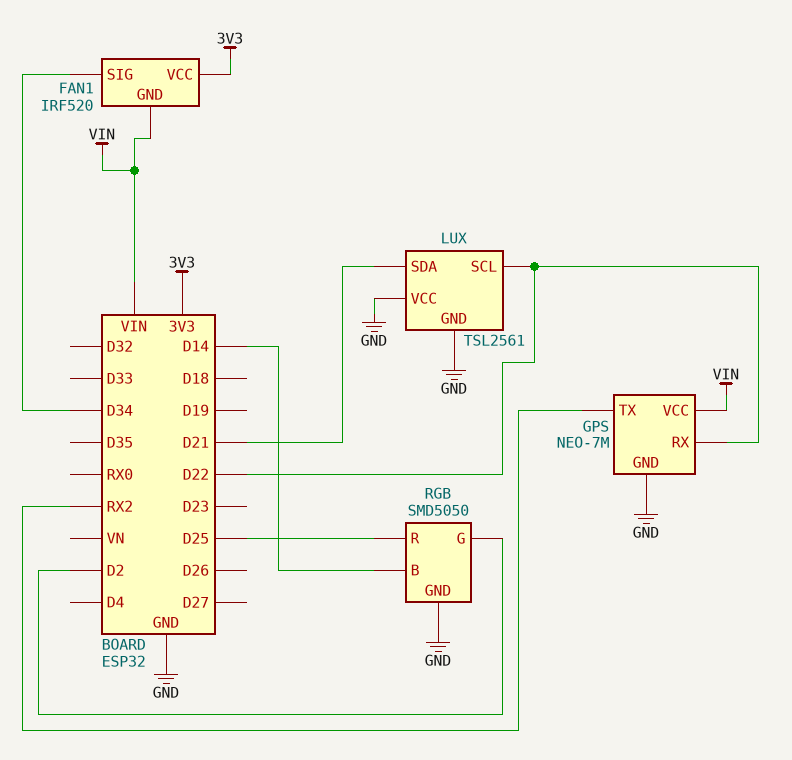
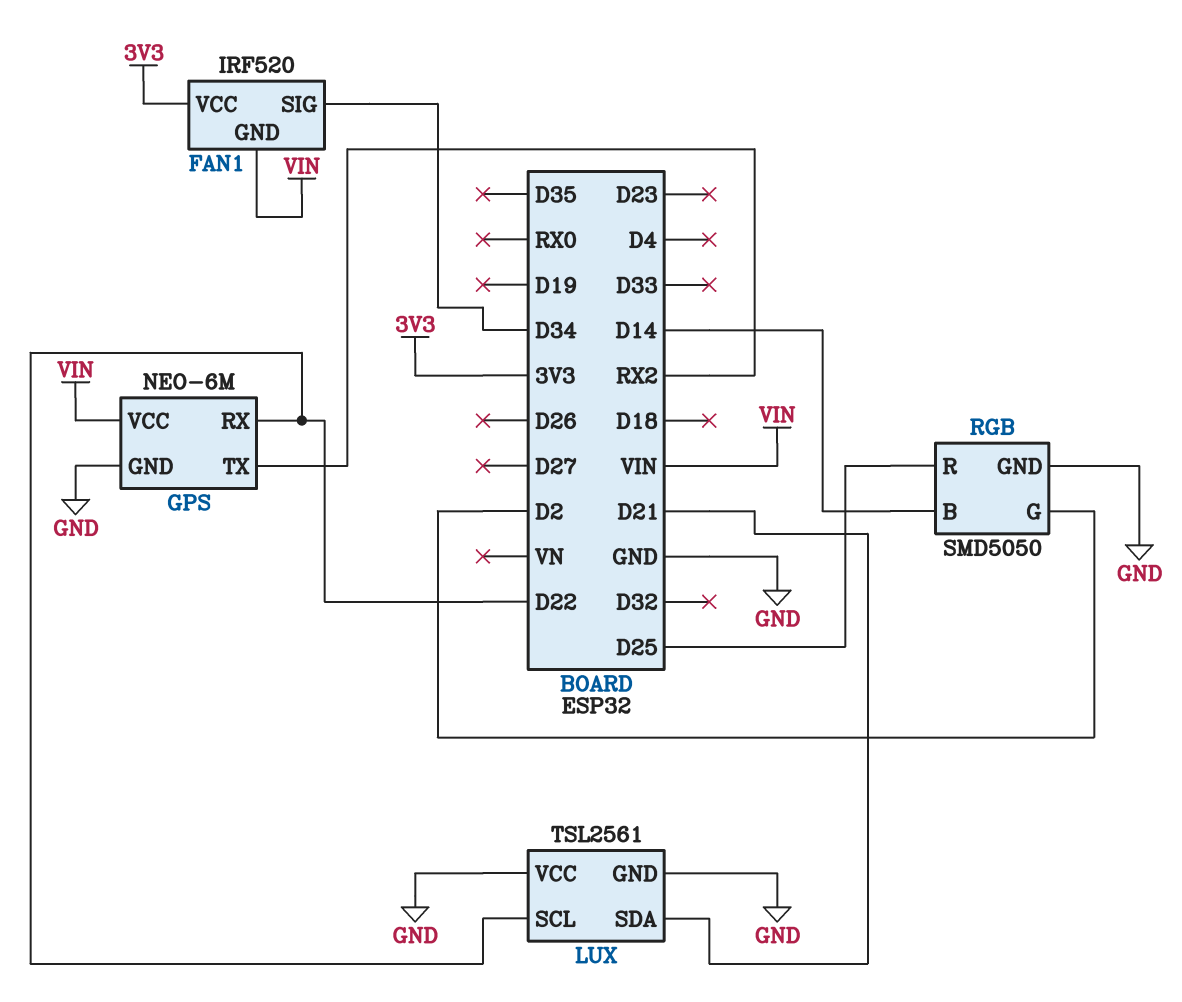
GPS: NEO-7M -> NEO-6M

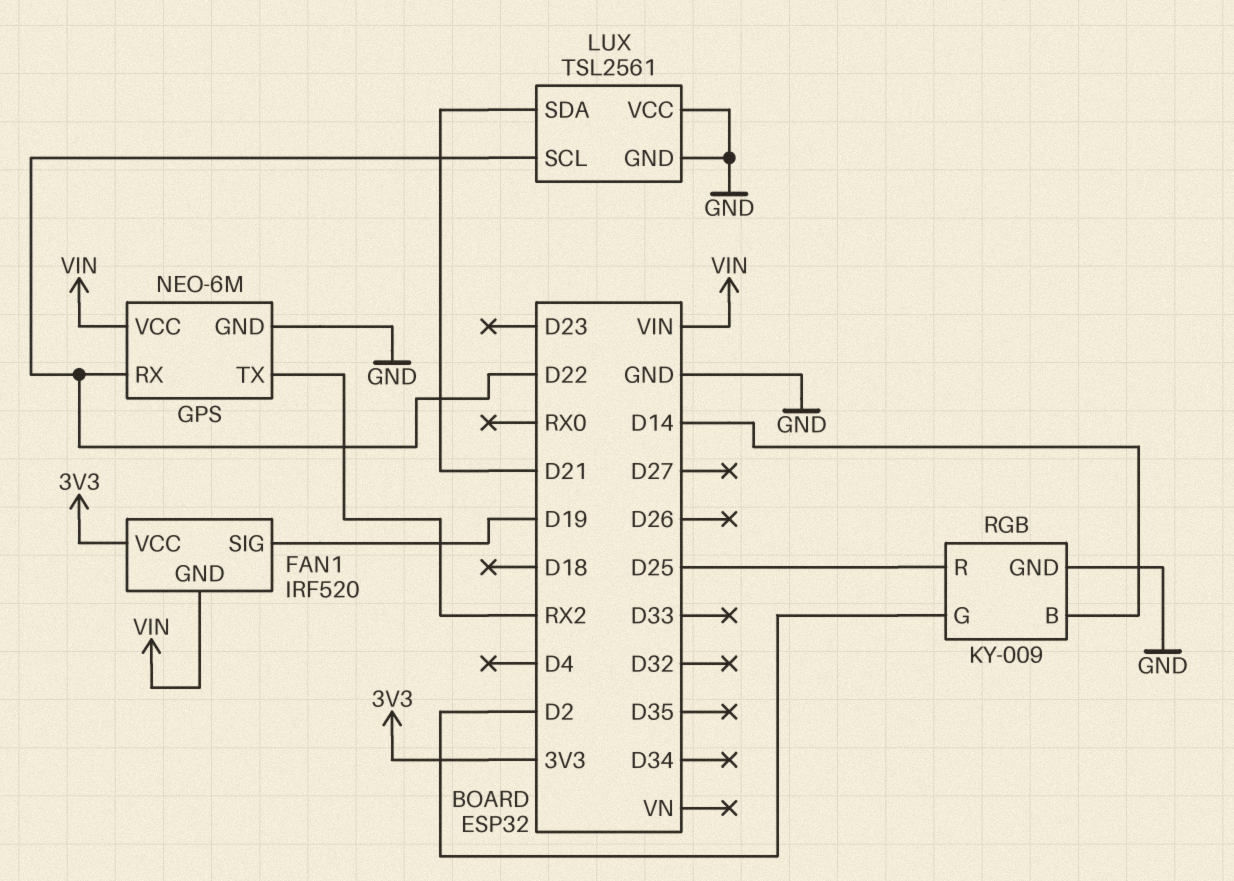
FAN1 pin SIG: D34 -> D19
RGB: SMD5050 -> KY-009

